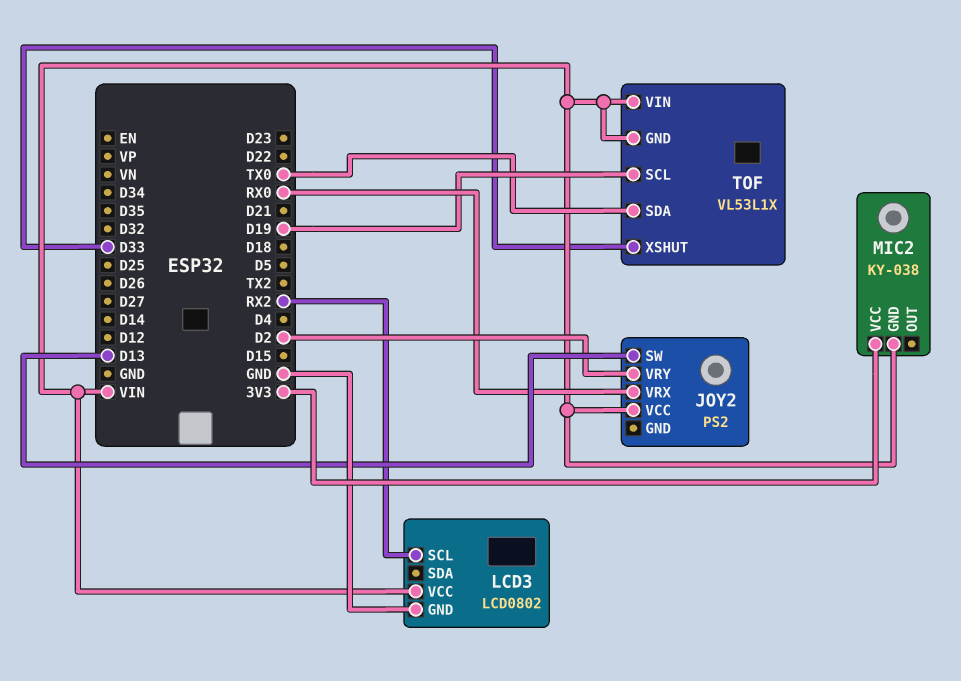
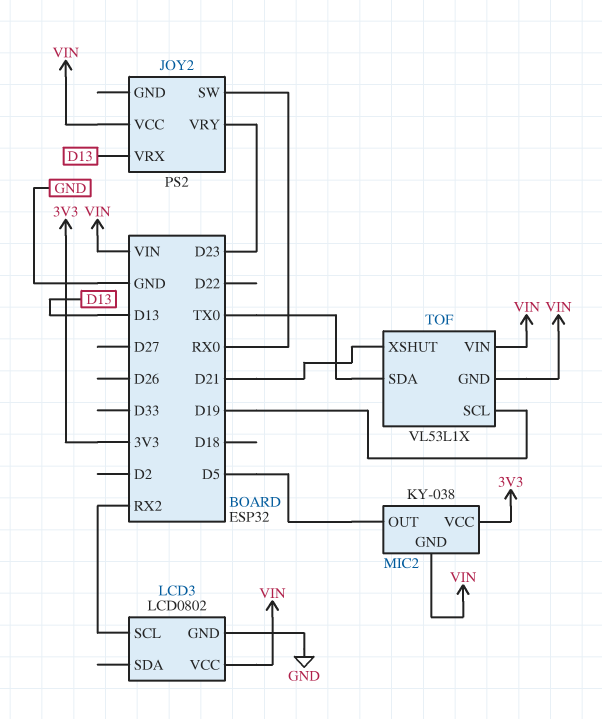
JOY2 pin SW: D13 -> RX0
JOY2 pin VRX: RX0 -> D13
JOY2 pin VRY: D2 -> D23
MIC2 pin OUT: none -> D5
TOF pin XSHUT: D33 -> D21

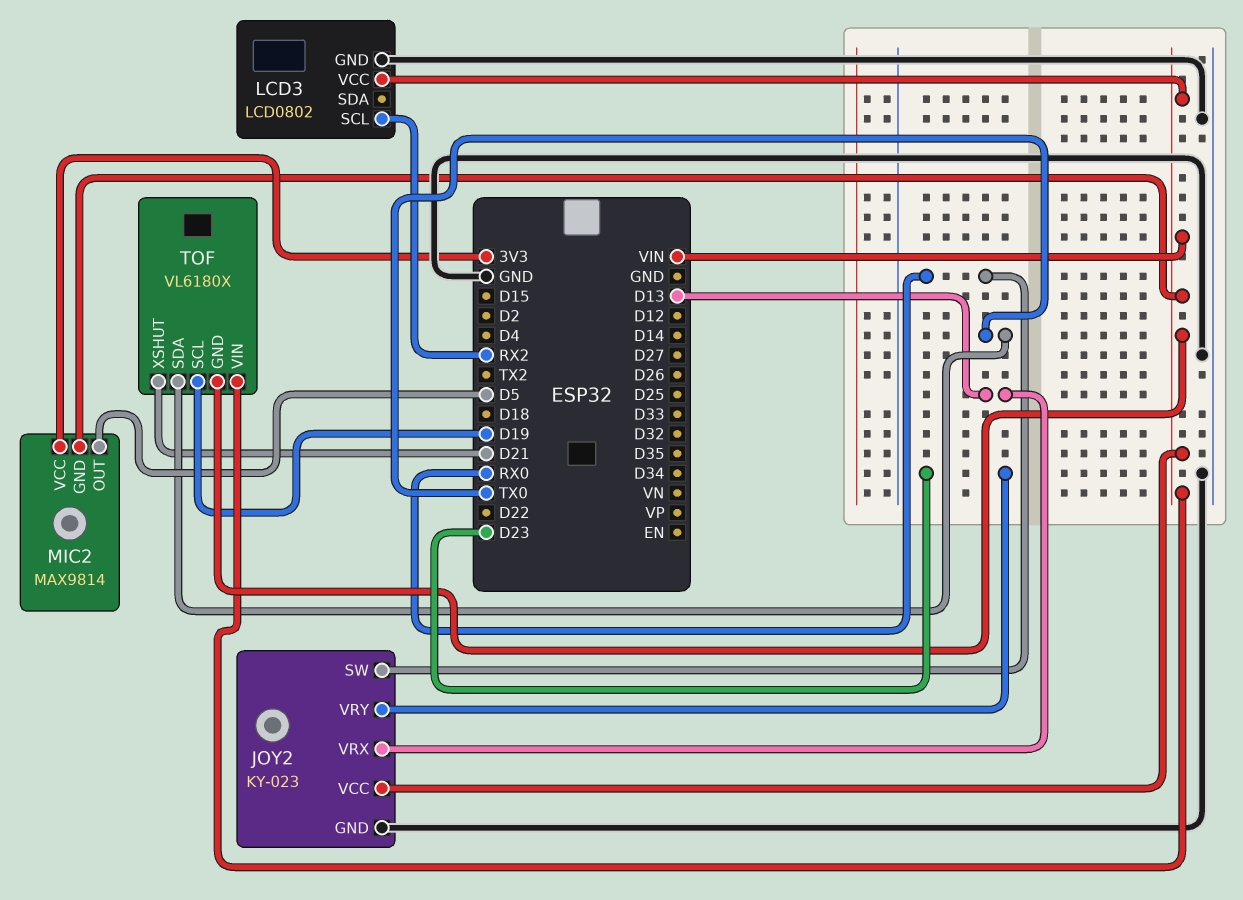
JOY2: PS2 -> KY-023
JOY2 pin GND: none -> GND
MIC2: KY-038 -> MAX9814
TOF: VL53L1X -> VL6180X

